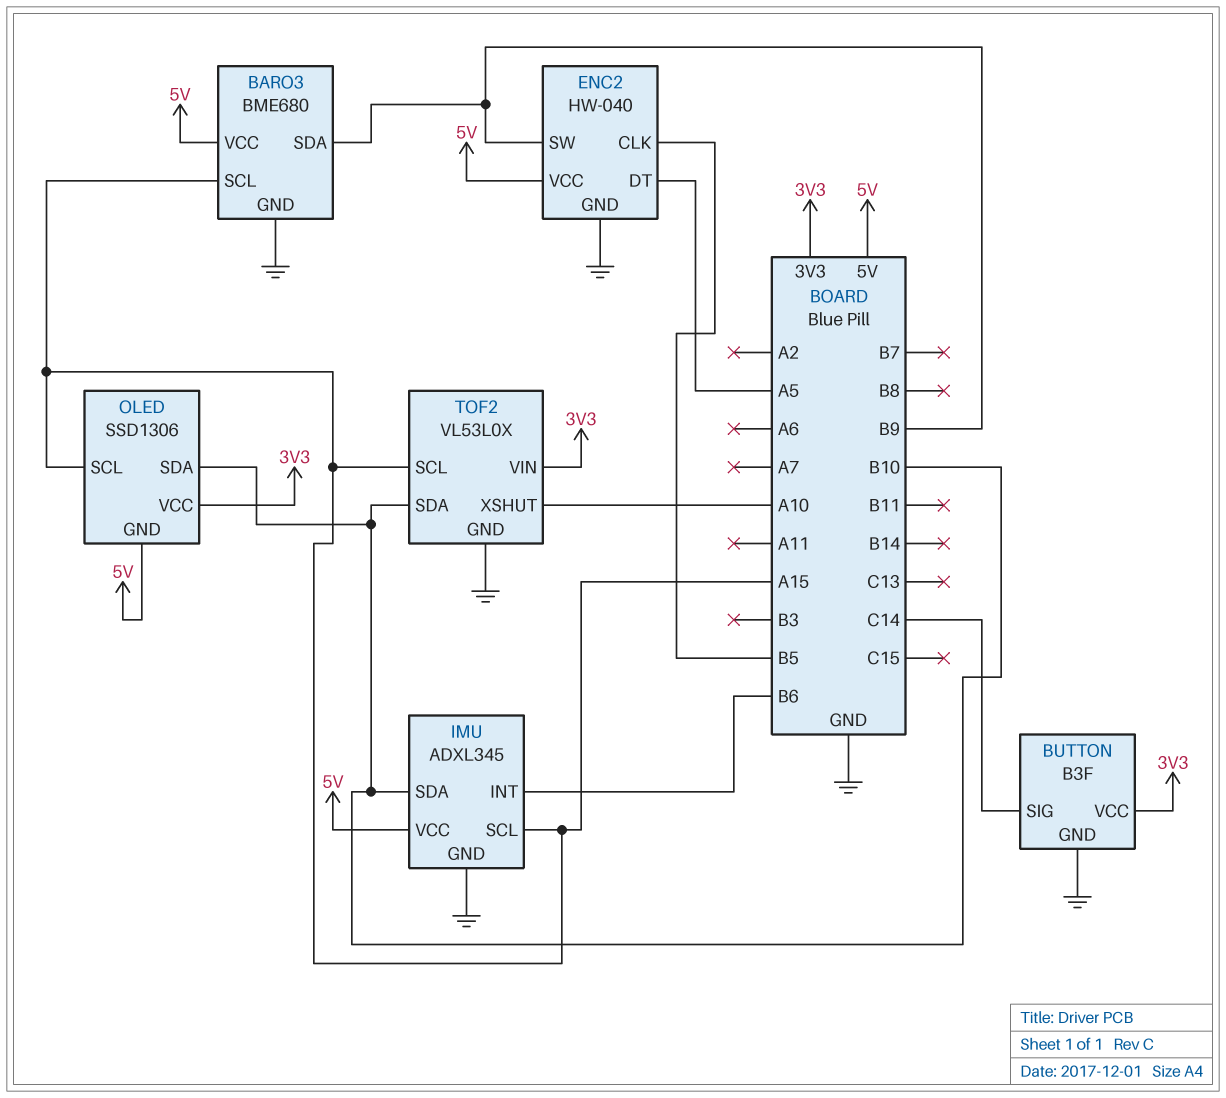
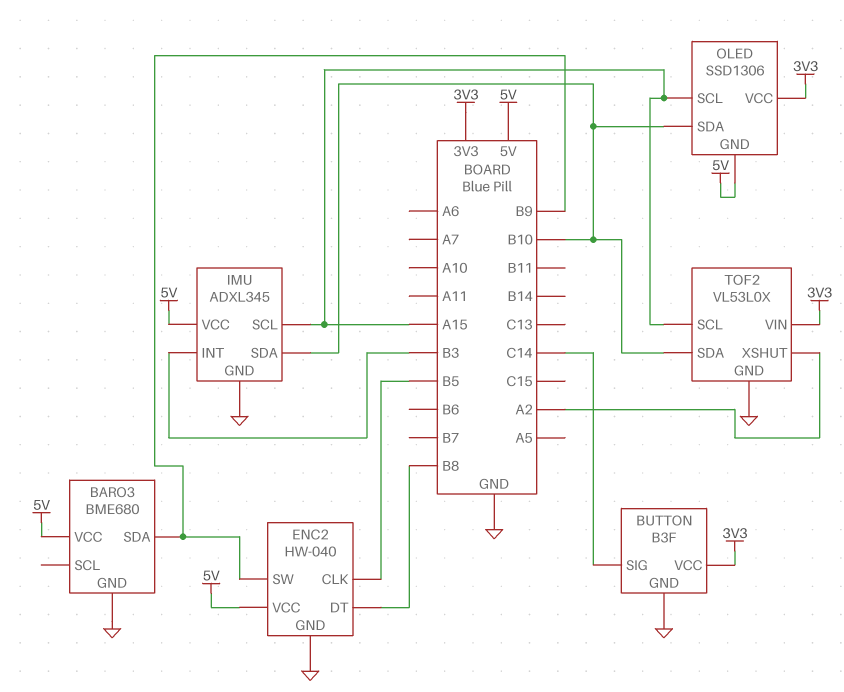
BARO3 pin SCL: A15 -> none
ENC2 pin DT: A5 -> B8
IMU pin INT: B6 -> B3
TOF2 pin XSHUT: A10 -> A2

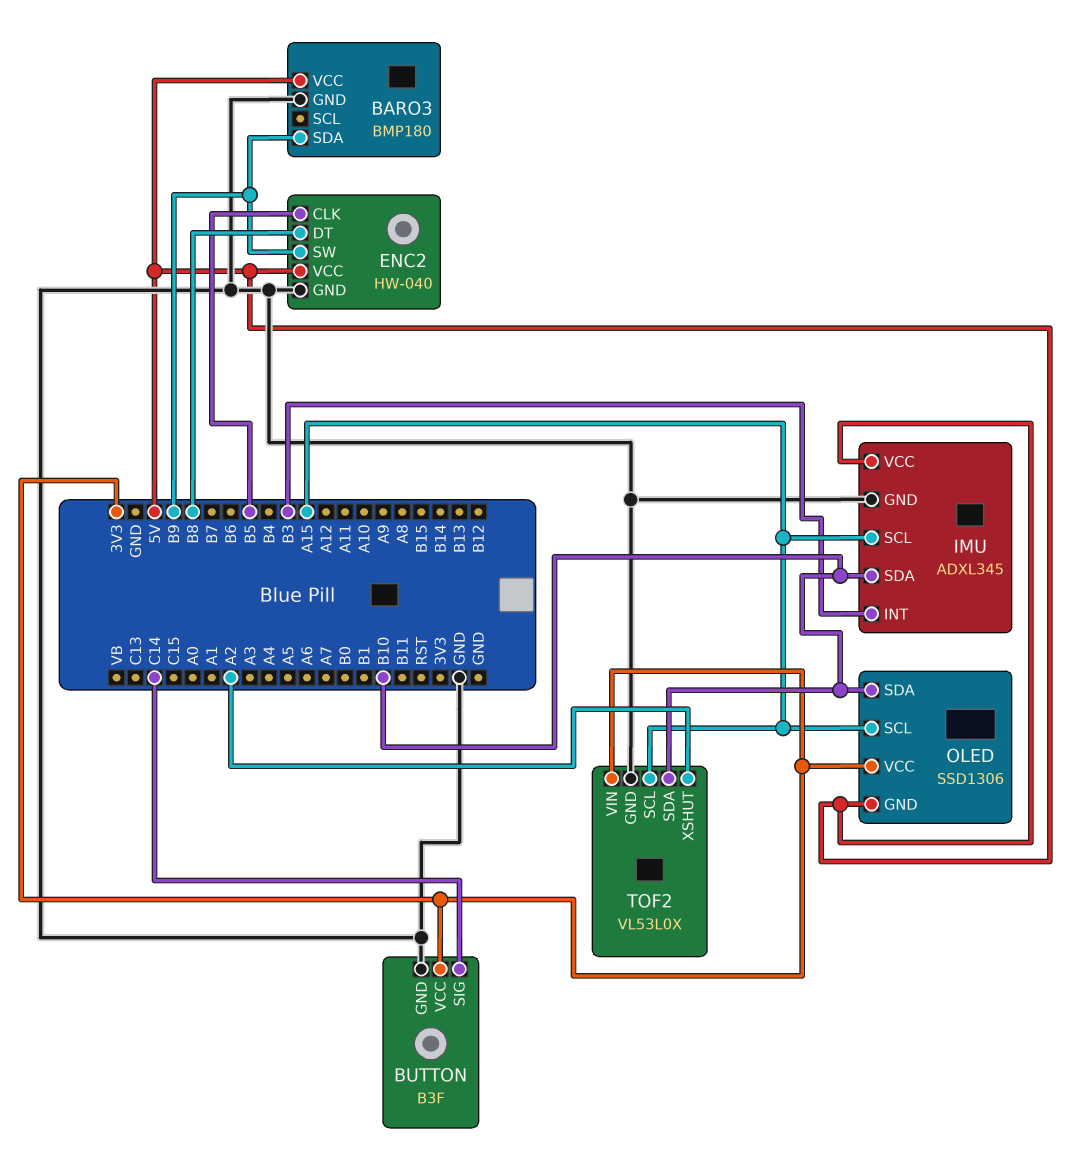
BARO3: BME680 -> BMP180

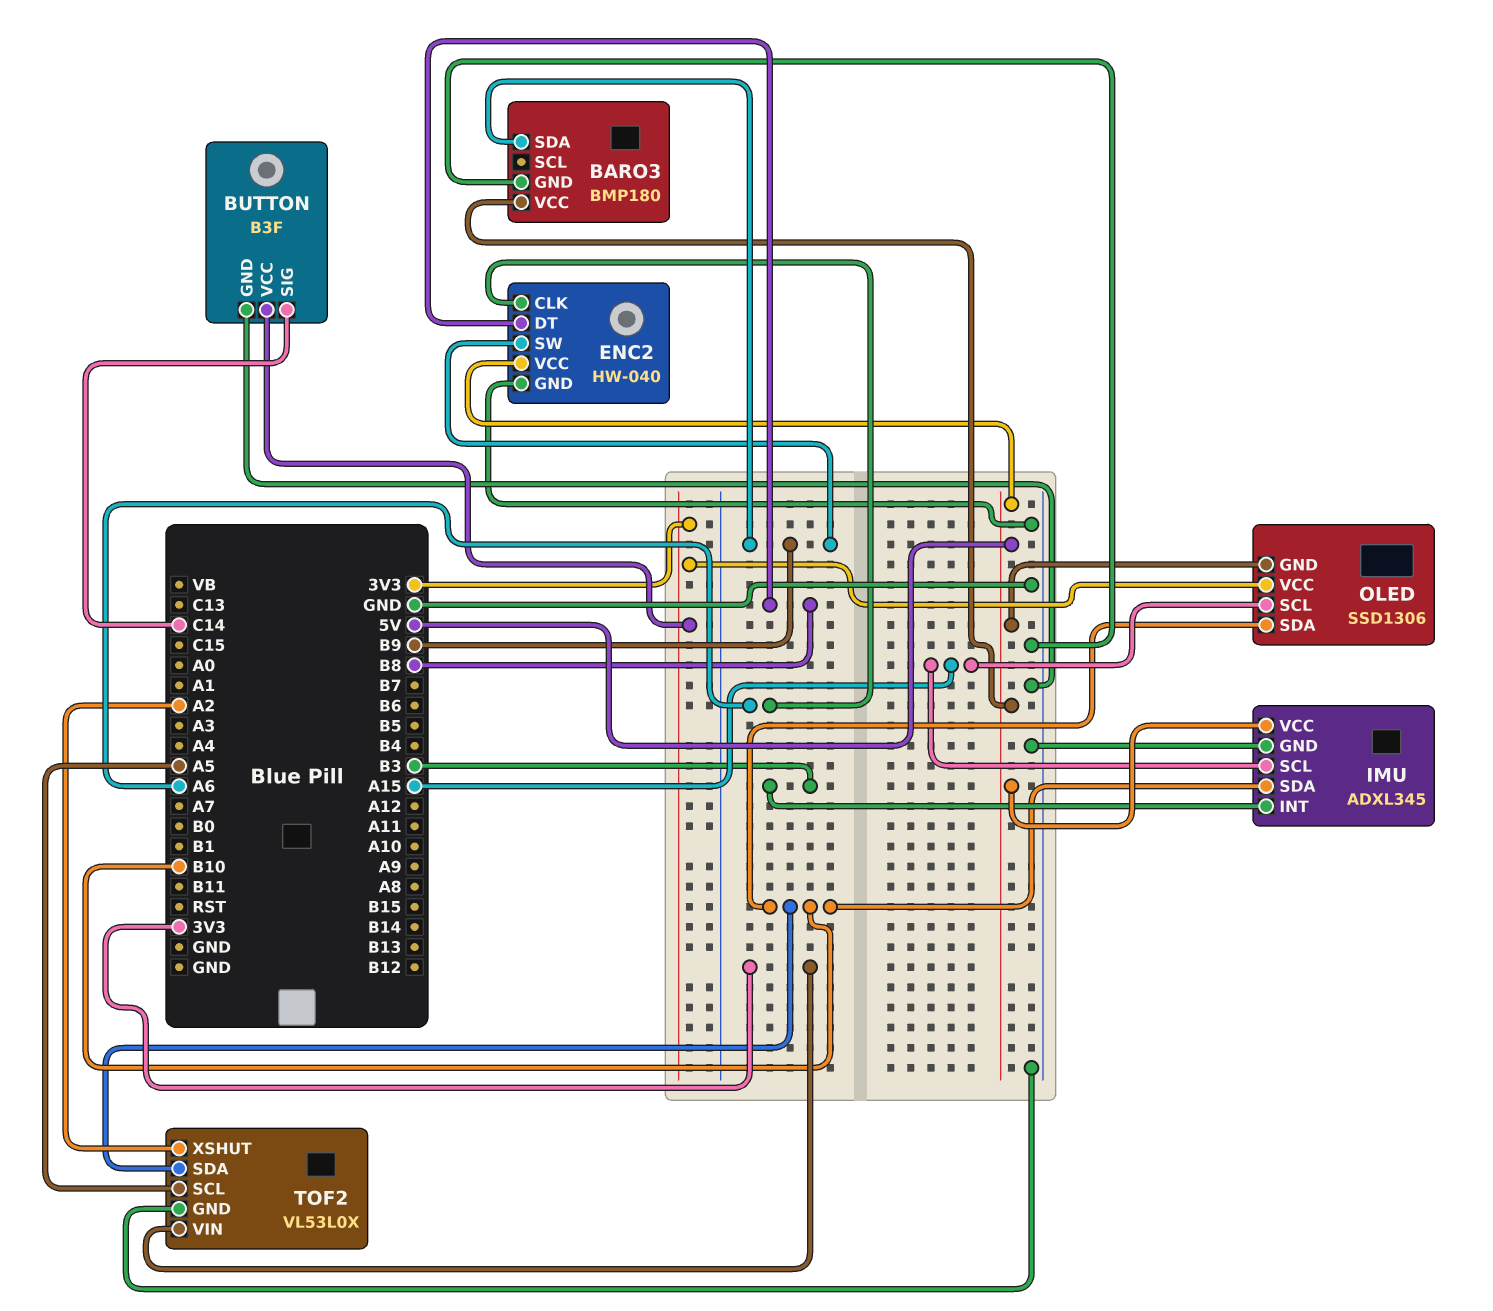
ENC2 pin CLK: B5 -> A6
TOF2 pin SCL: A15 -> A5

